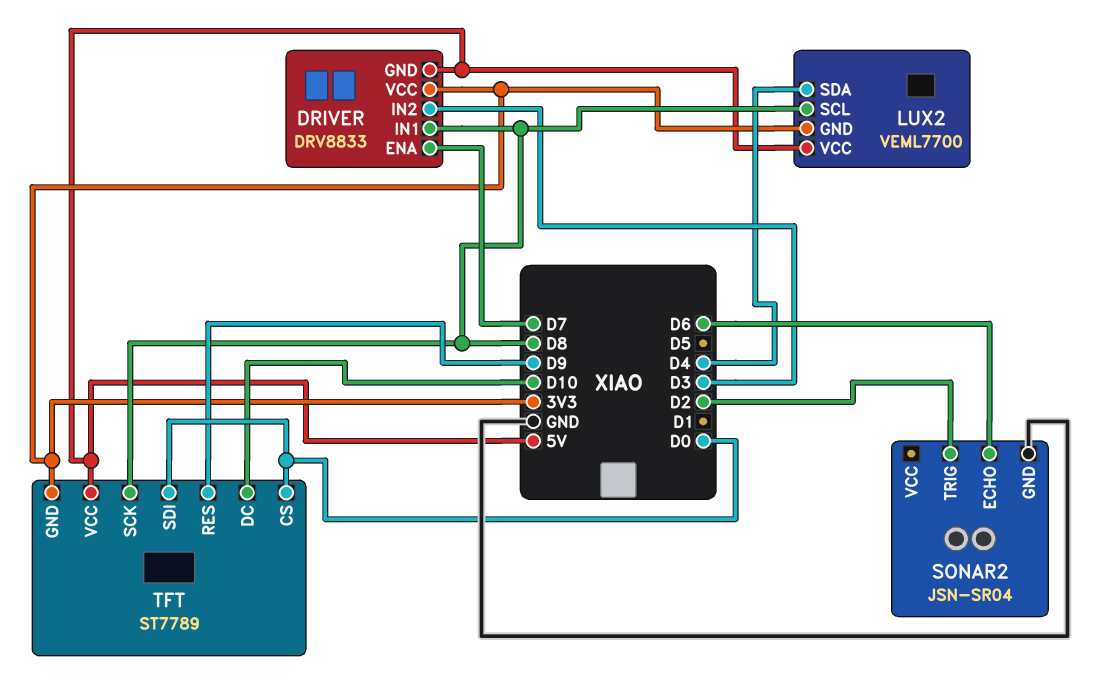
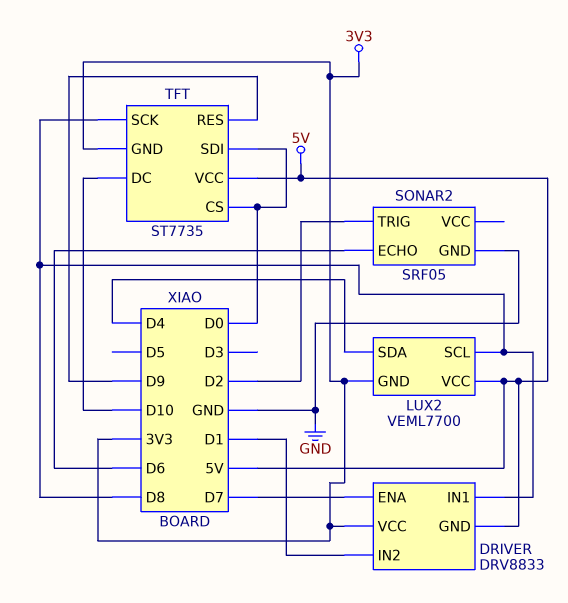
DRIVER pin IN2: D3 -> D1
SONAR2: JSN-SR04 -> SRF05
TFT: ST7789 -> ST7735

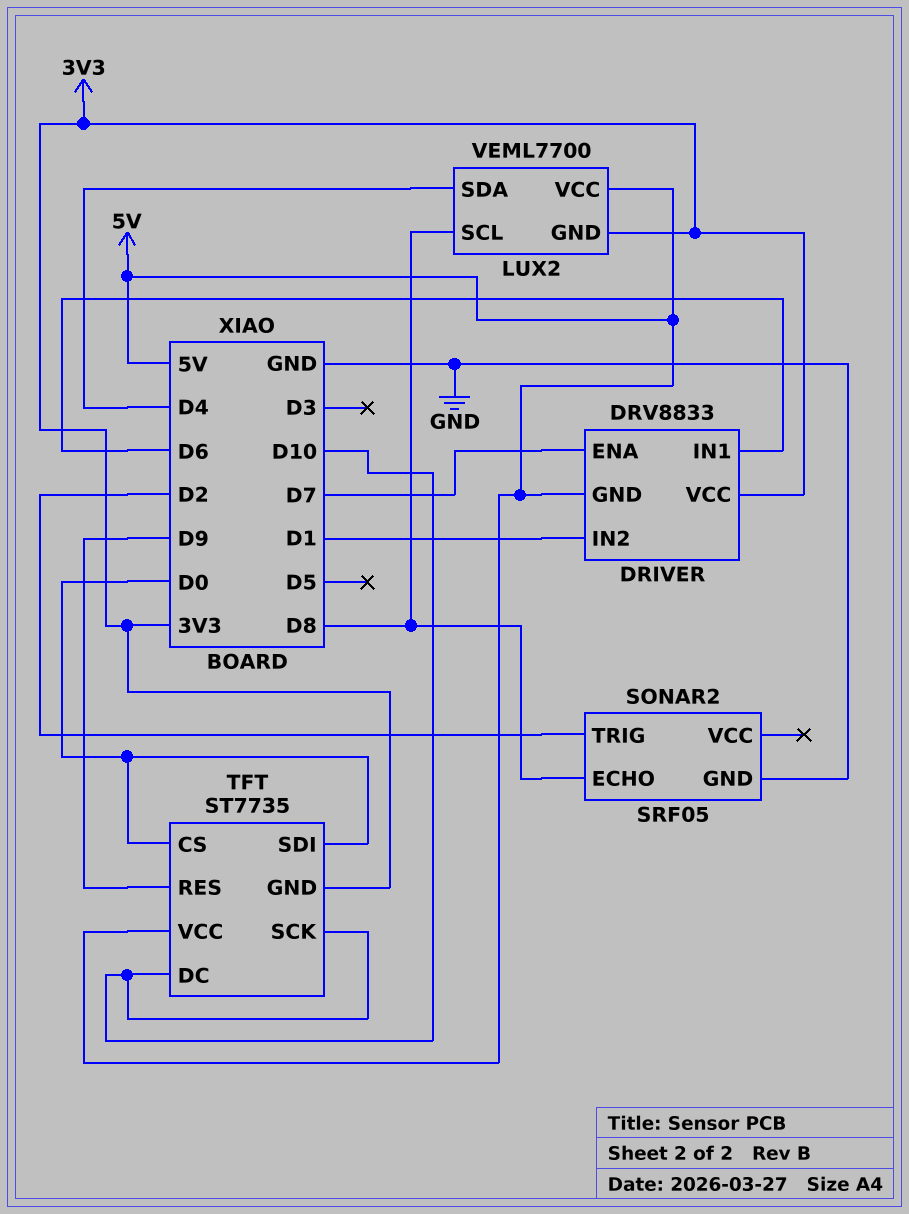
DRIVER pin IN1: D8 -> D6
SONAR2 pin ECHO: D6 -> D8
TFT pin SCK: D8 -> D10

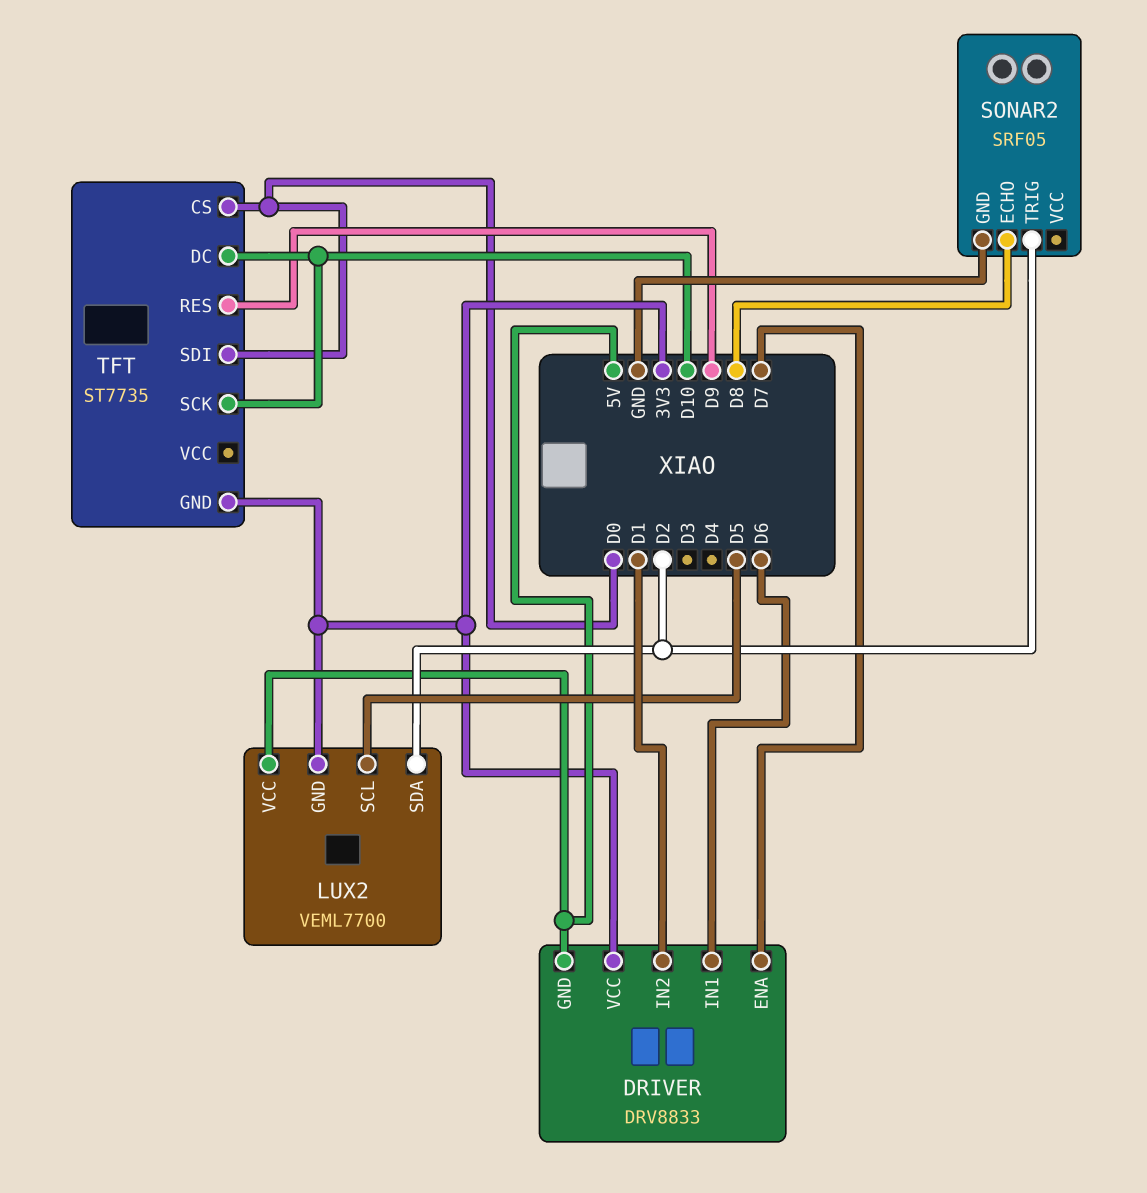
LUX2 pin SCL: D8 -> D5
LUX2 pin SDA: D4 -> D2
TFT pin VCC: 5V -> none

